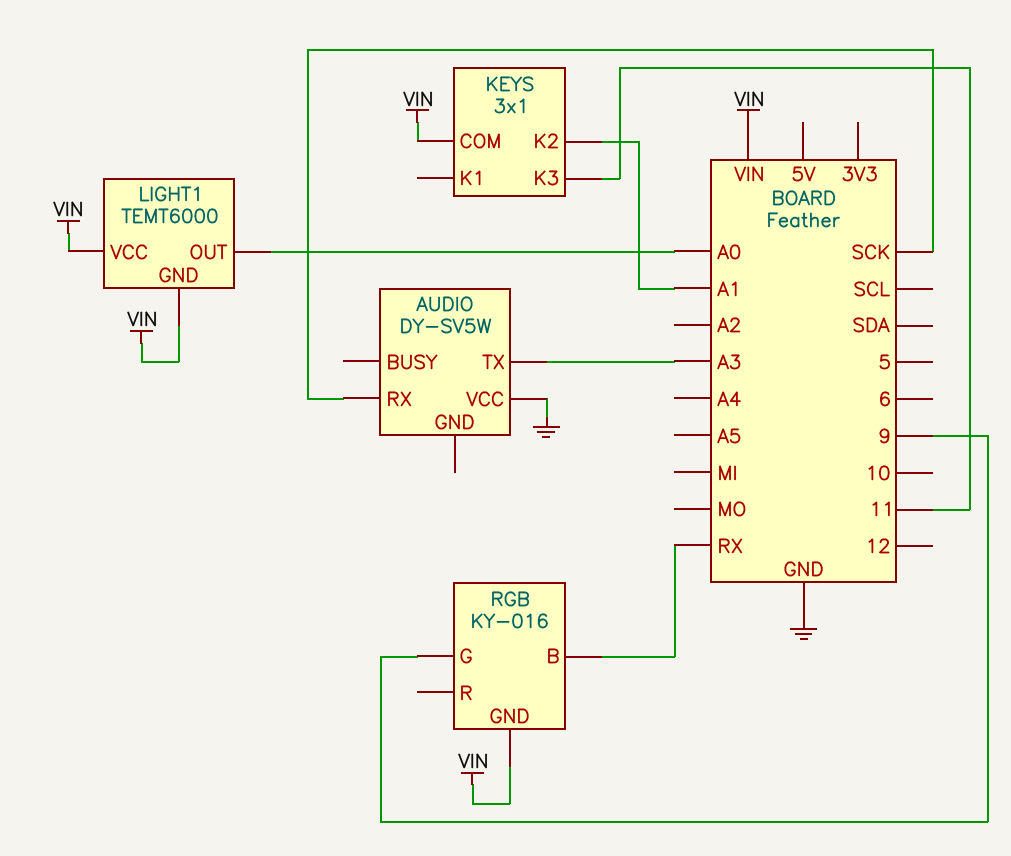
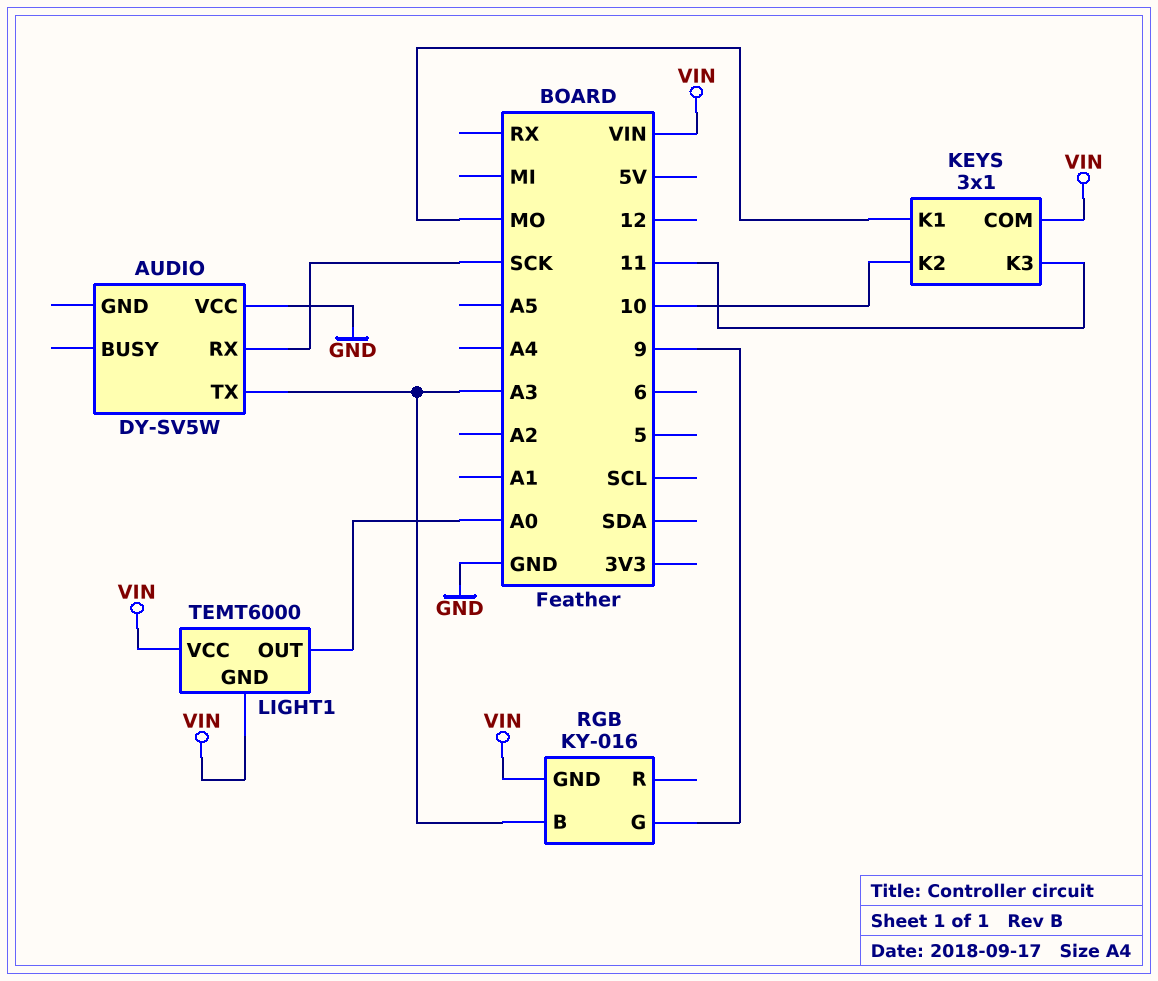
KEYS pin K1: none -> MO
KEYS pin K2: A1 -> 10
RGB pin B: RX -> A3

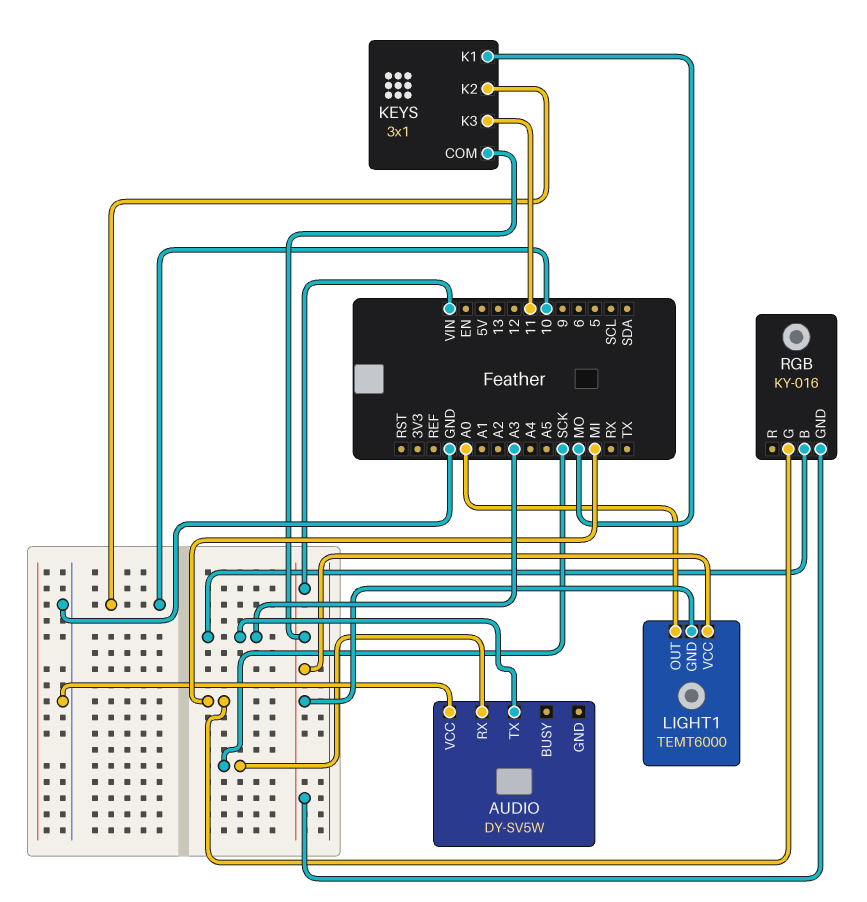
RGB pin G: 9 -> MI

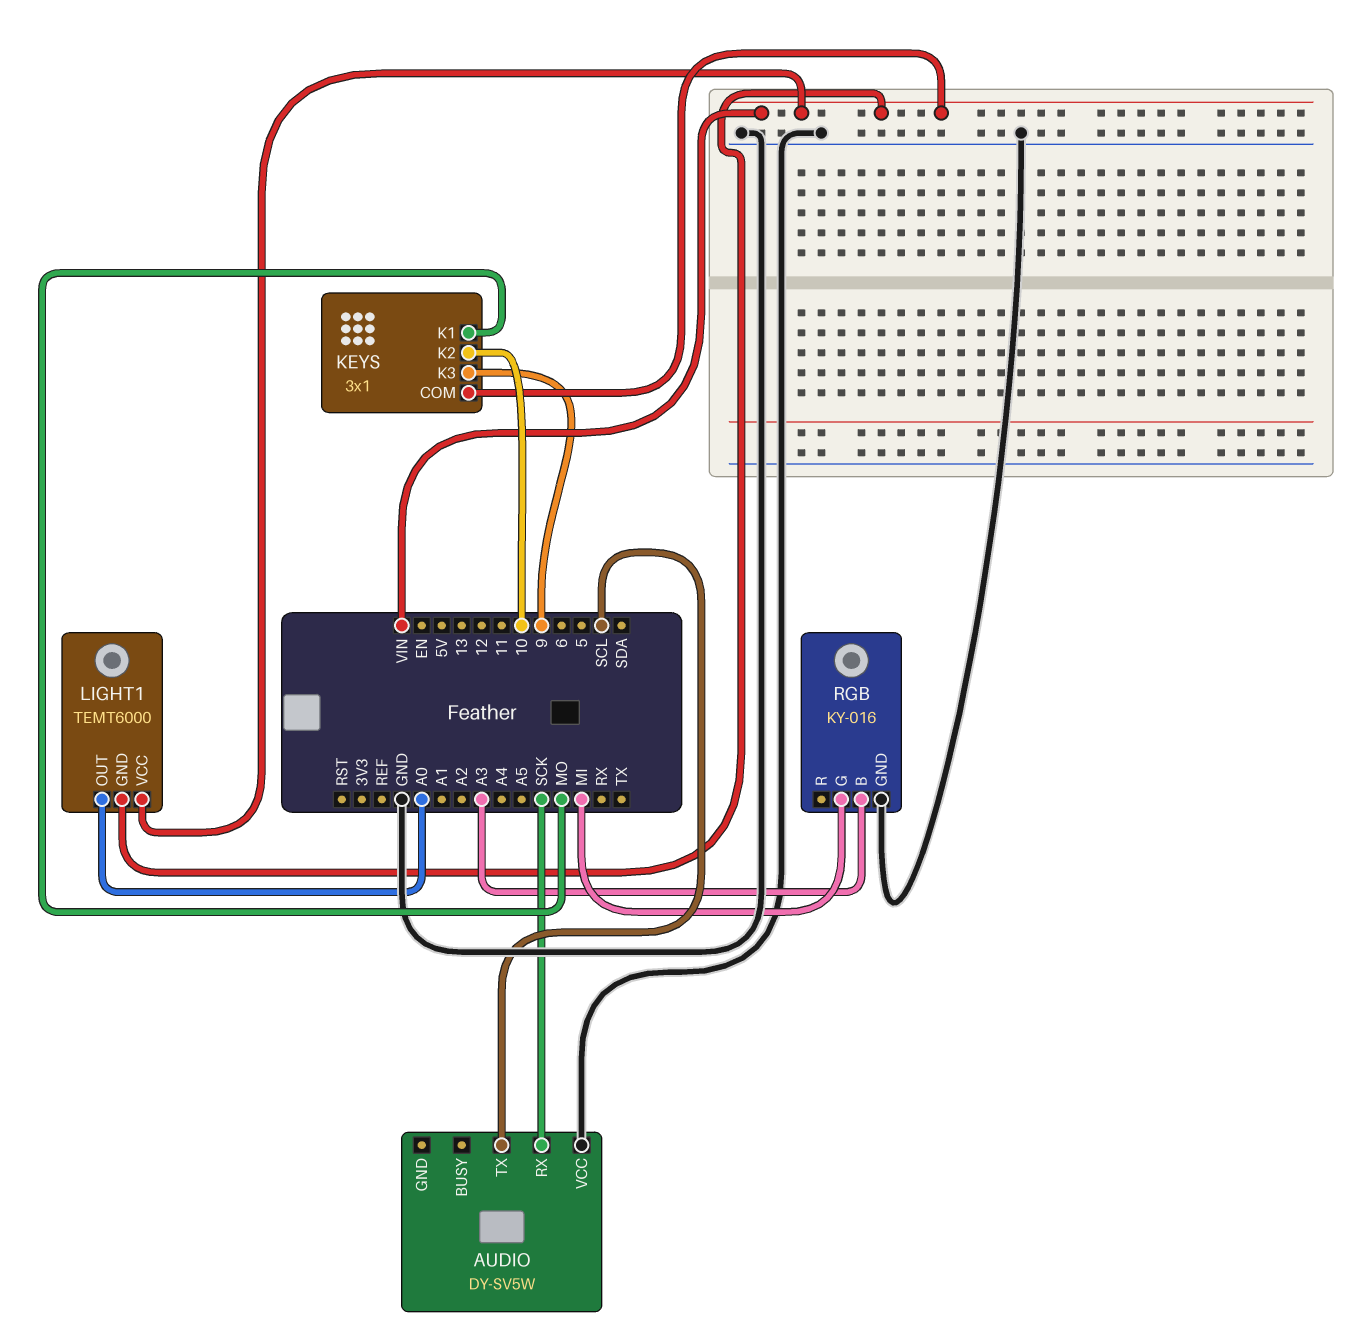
AUDIO pin TX: A3 -> SCL
KEYS pin K3: 11 -> 9
RGB pin GND: VIN -> GND

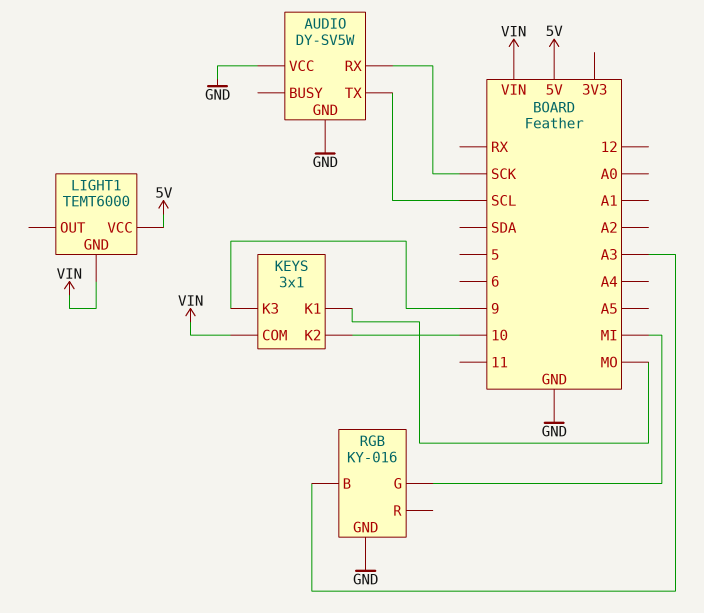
AUDIO pin GND: none -> GND
LIGHT1 pin OUT: A0 -> none
LIGHT1 pin VCC: VIN -> 5V

